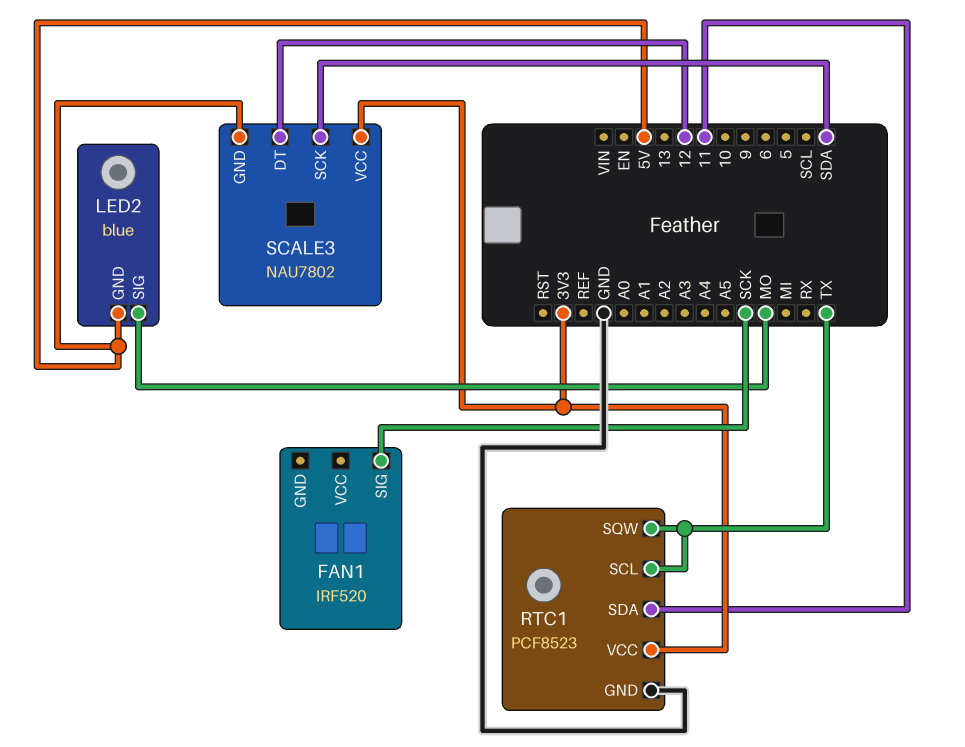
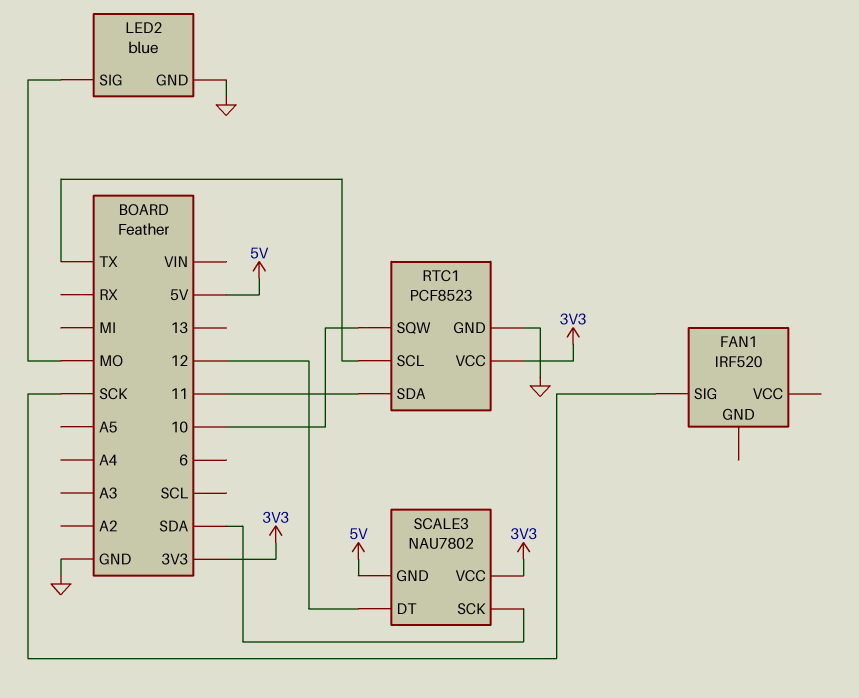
LED2 pin GND: 5V -> GND
RTC1 pin SQW: TX -> 10

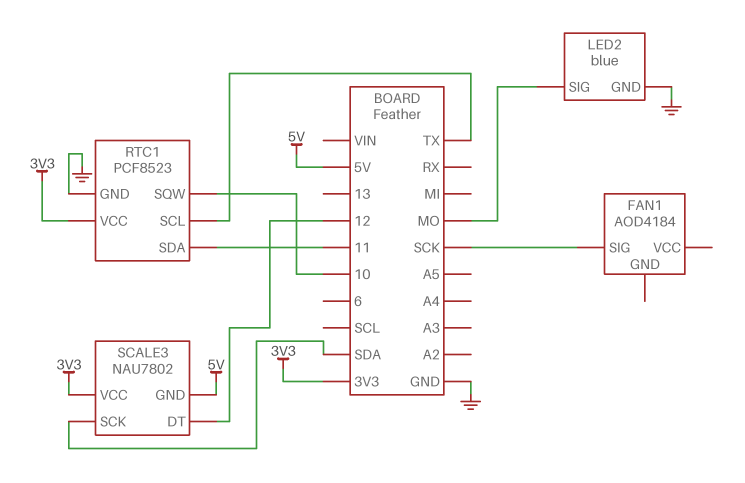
FAN1: IRF520 -> AOD4184

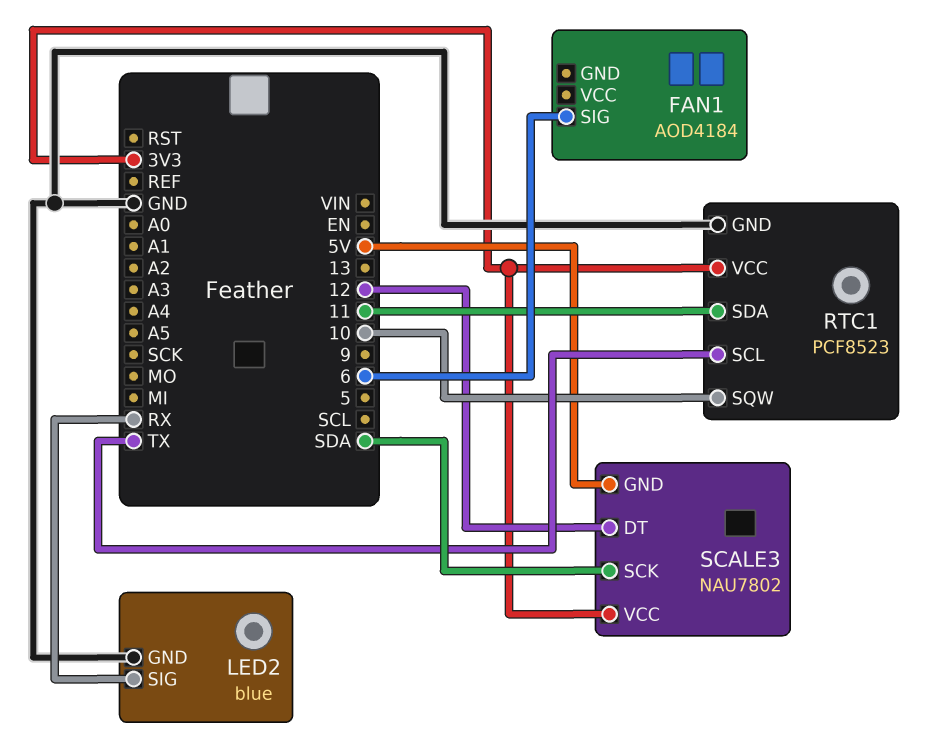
FAN1 pin SIG: SCK -> 6
LED2 pin SIG: MO -> RX

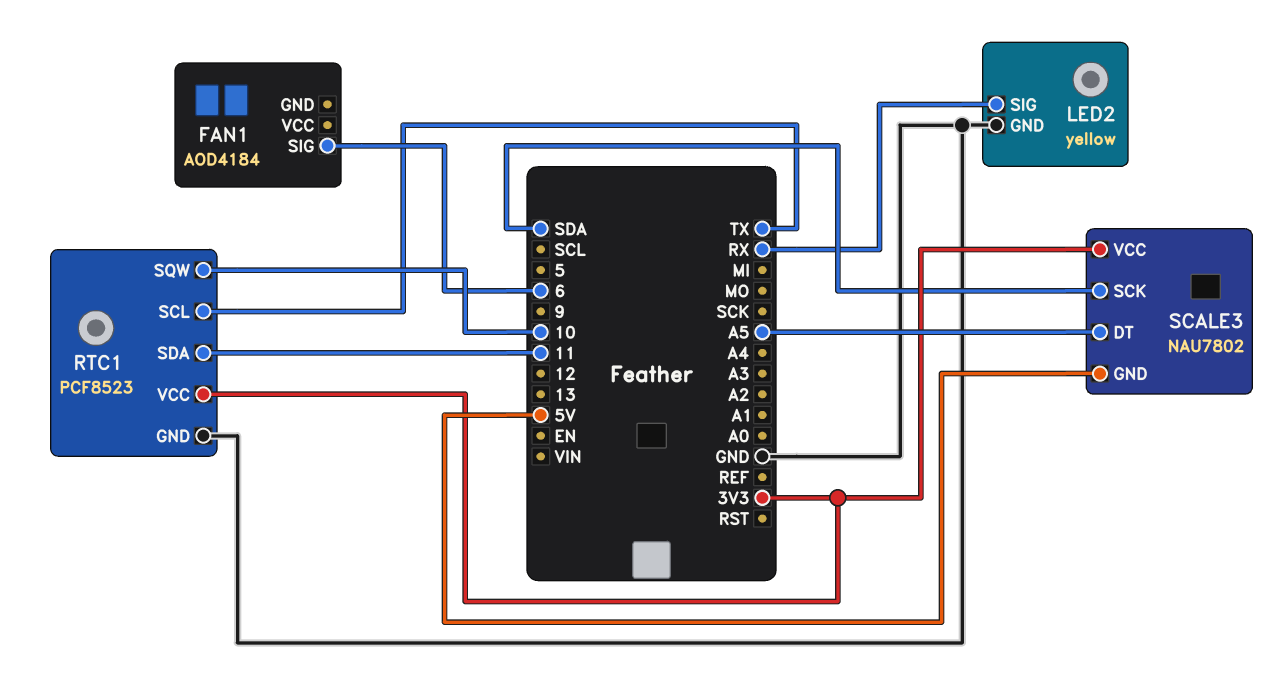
LED2: blue -> yellow
SCALE3 pin DT: 12 -> A5

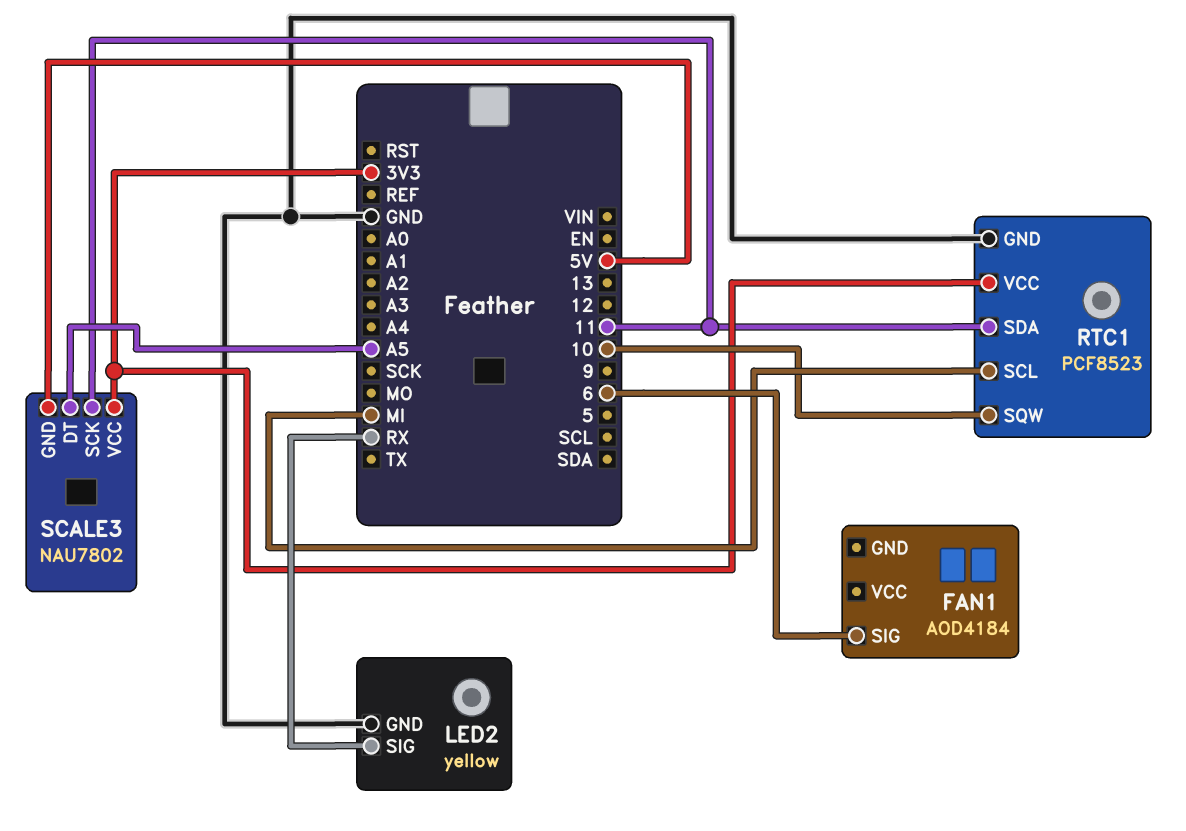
RTC1 pin SCL: TX -> MI
SCALE3 pin SCK: SDA -> 11

